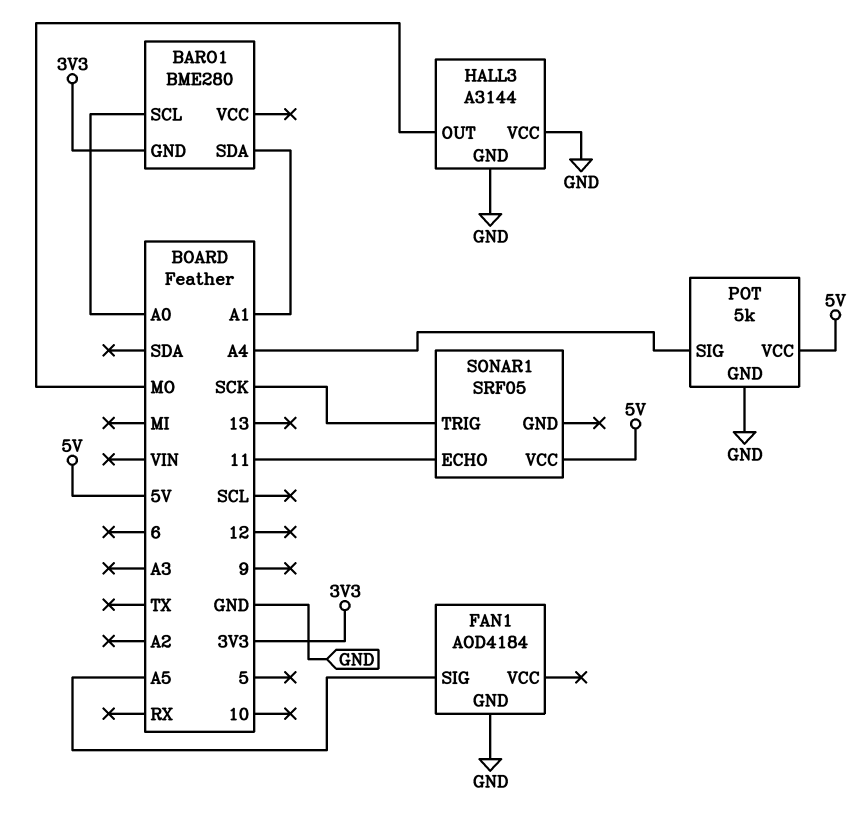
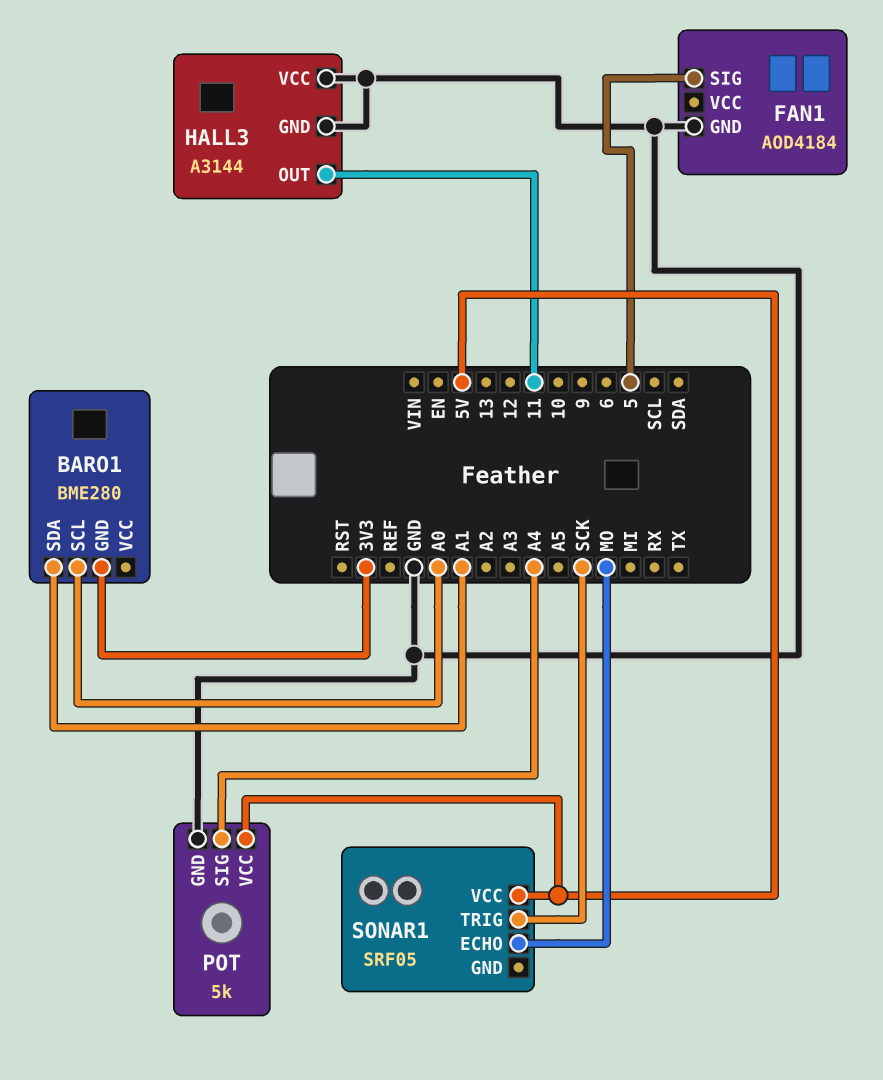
FAN1 pin SIG: A5 -> 5
HALL3 pin OUT: MO -> 11
SONAR1 pin ECHO: 11 -> MO

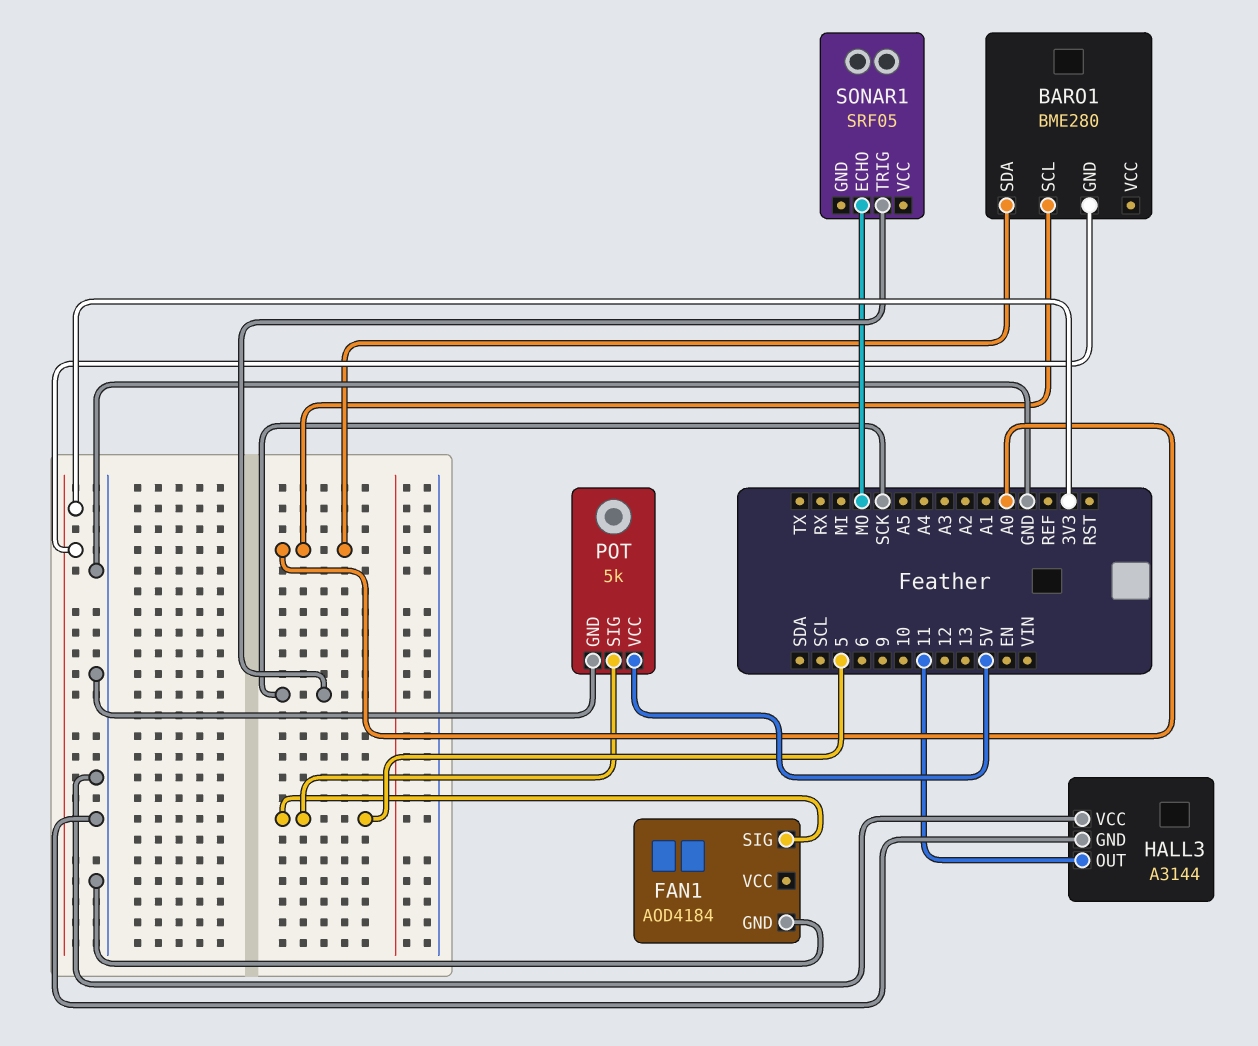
BARO1 pin SDA: A1 -> A0
POT pin SIG: A4 -> 5
SONAR1 pin VCC: 5V -> none

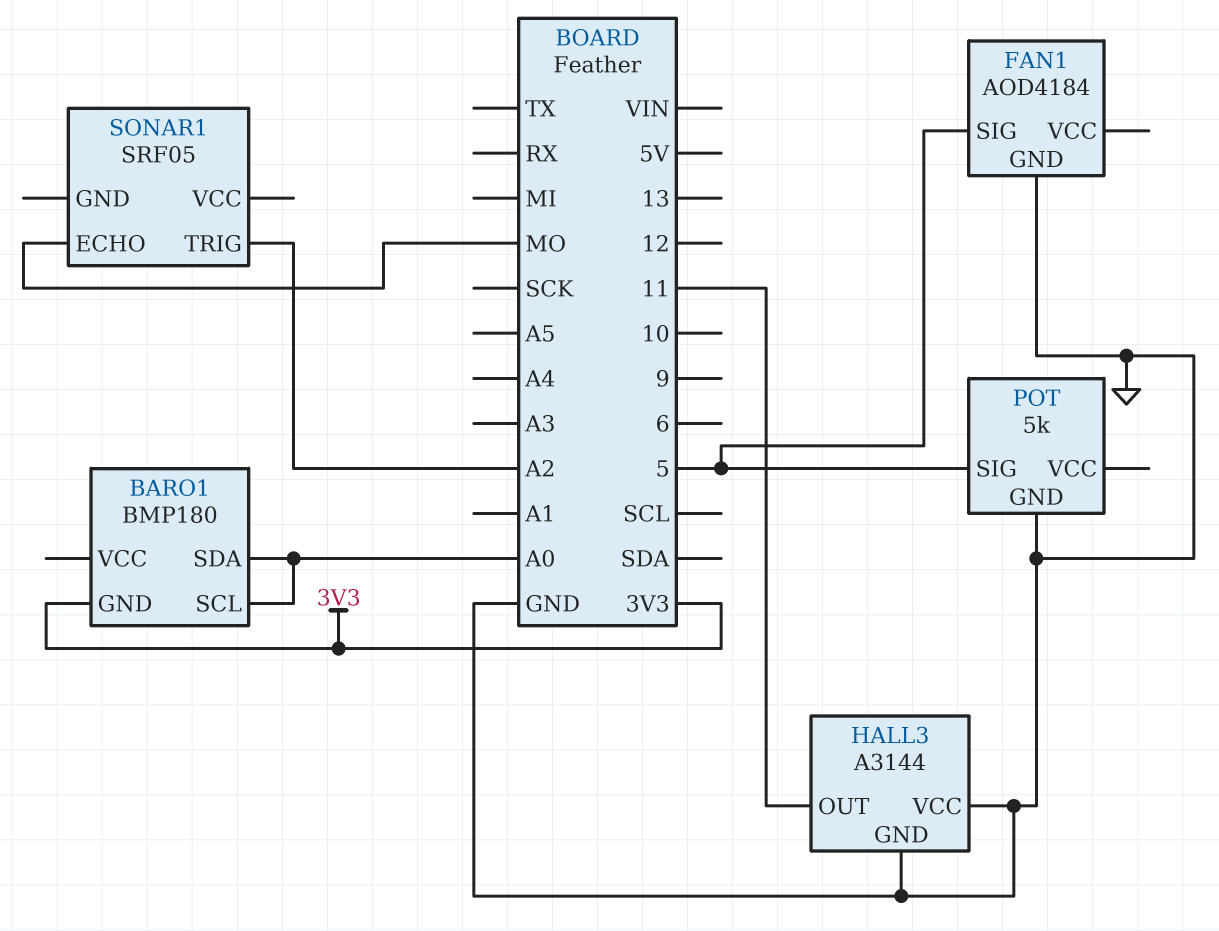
BARO1: BME280 -> BMP180
POT pin VCC: 5V -> none
SONAR1 pin TRIG: SCK -> A2

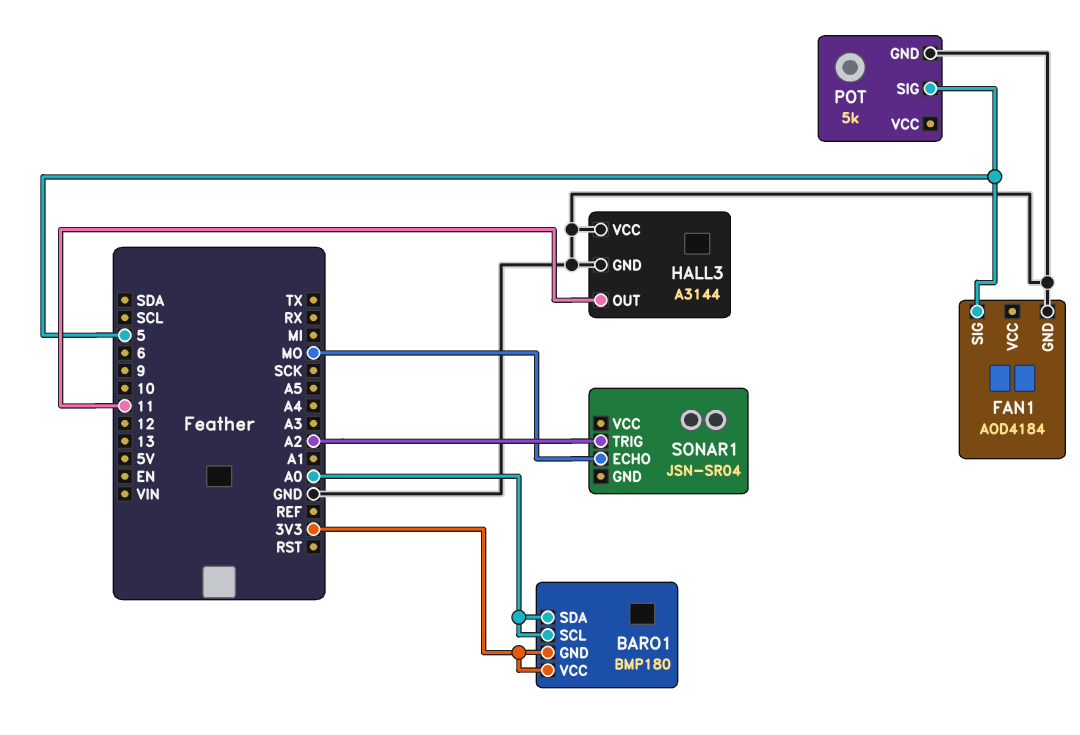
BARO1 pin VCC: none -> 3V3
SONAR1: SRF05 -> JSN-SR04

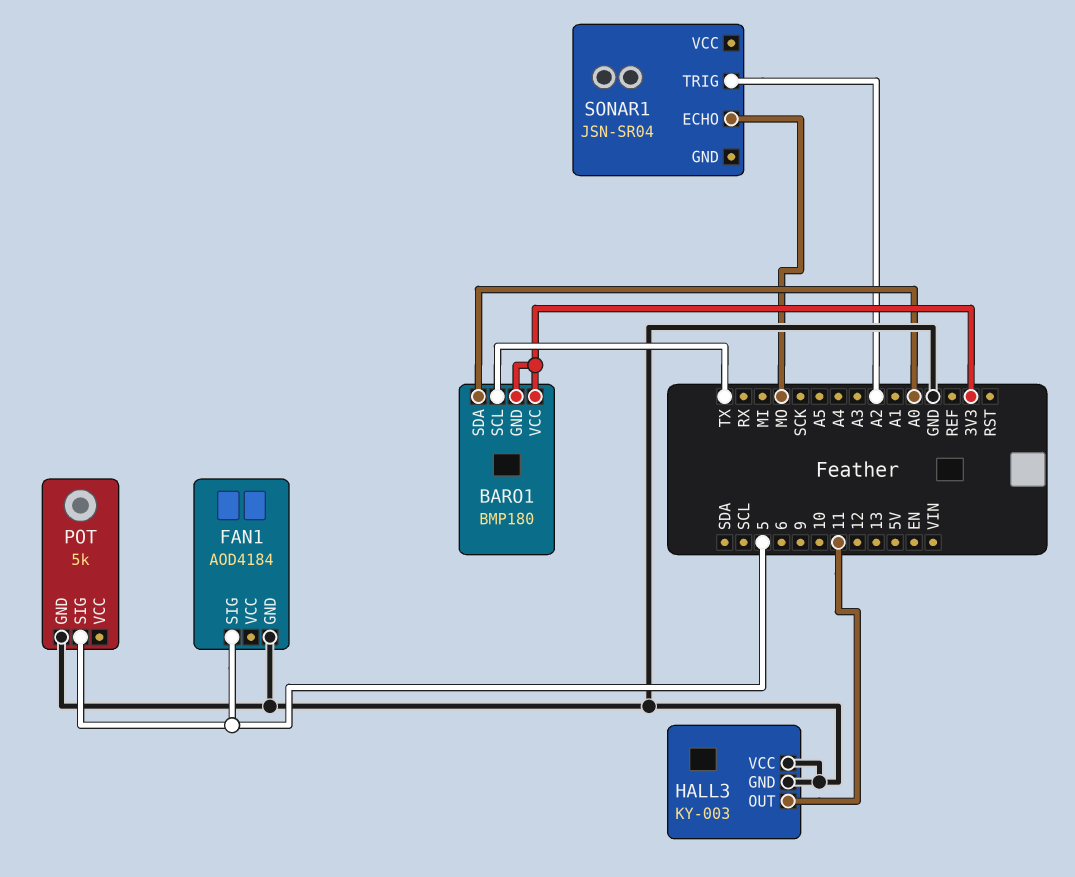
BARO1 pin SCL: A0 -> TX
HALL3: A3144 -> KY-003

